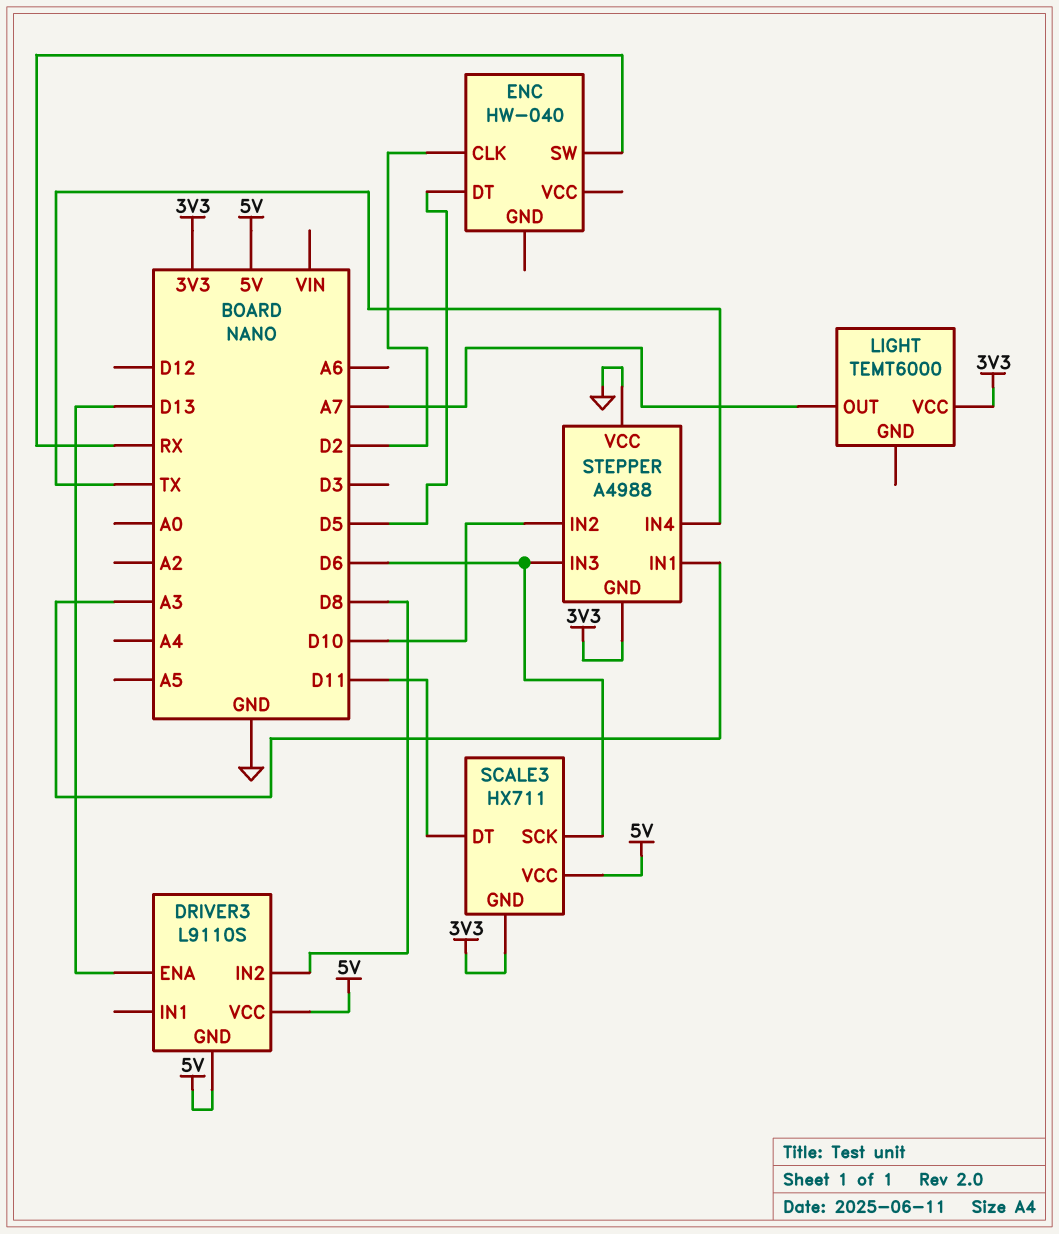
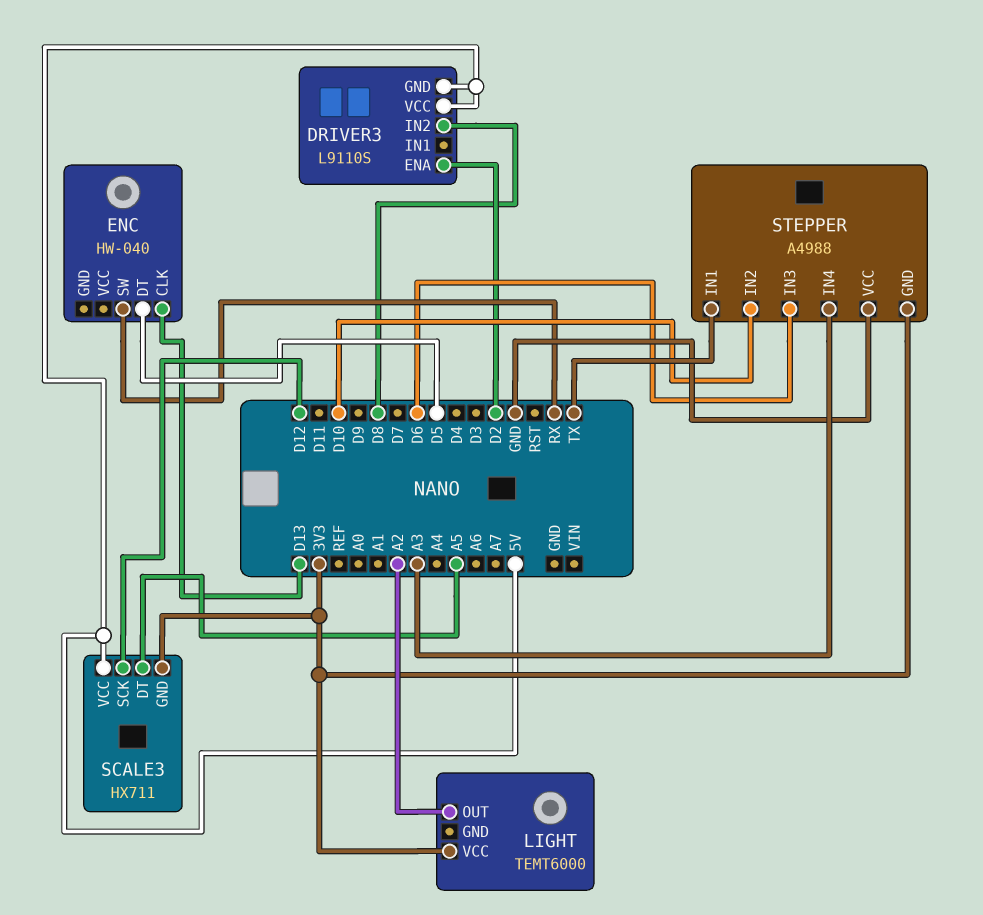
DRIVER3 pin ENA: D13 -> D2
ENC pin CLK: D2 -> D13
LIGHT pin OUT: A7 -> A2
SCALE3 pin DT: D11 -> A5
SCALE3 pin SCK: D6 -> D12
STEPPER pin IN1: A3 -> TX
STEPPER pin IN4: TX -> A3

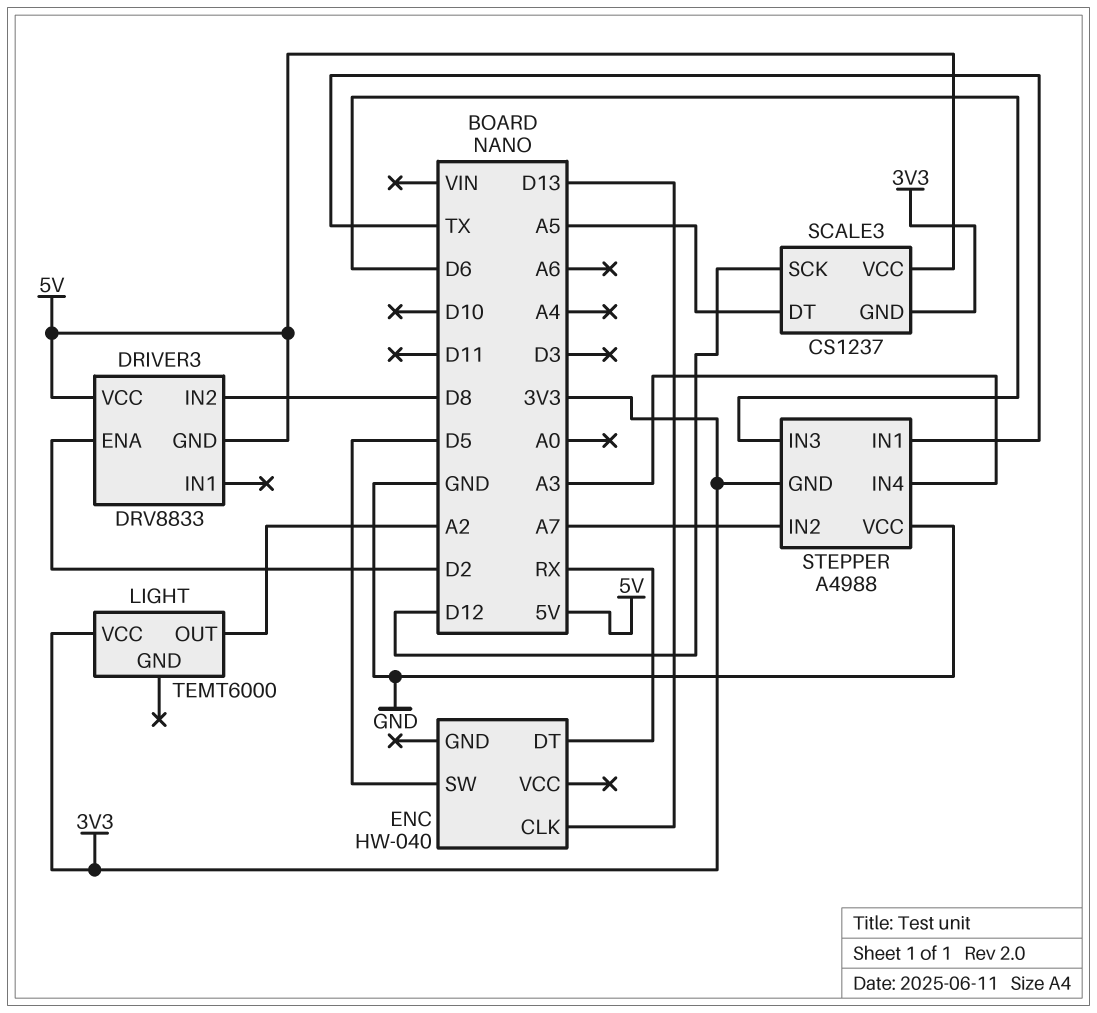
DRIVER3: L9110S -> DRV8833
ENC pin DT: D5 -> RX
ENC pin SW: RX -> D5
SCALE3: HX711 -> CS1237
STEPPER pin IN2: D10 -> A7

